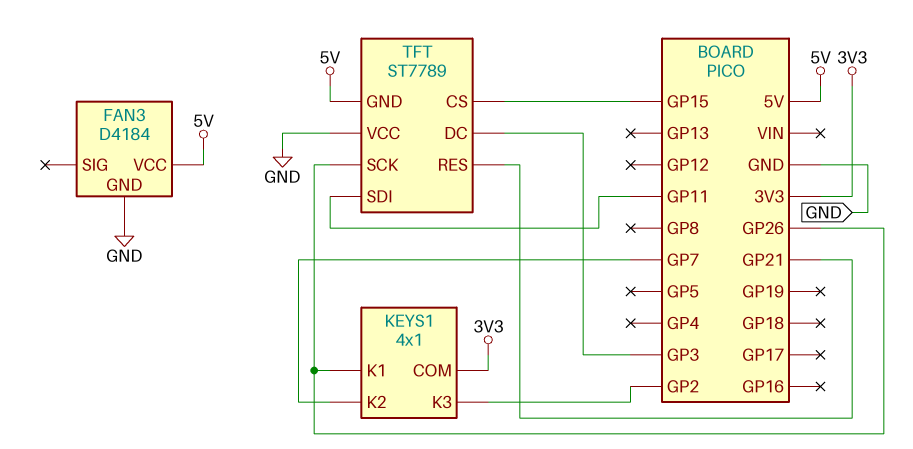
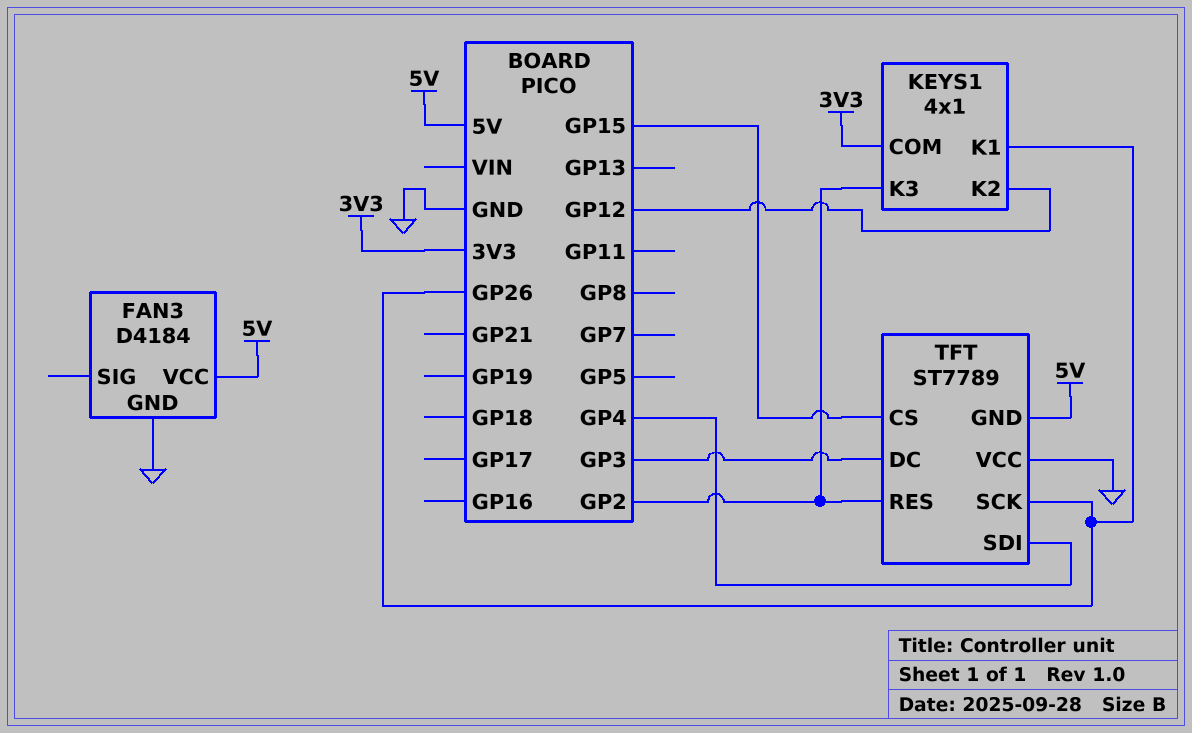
KEYS1 pin K2: GP7 -> GP12
TFT pin RES: GP21 -> GP2
TFT pin SDI: GP11 -> GP4

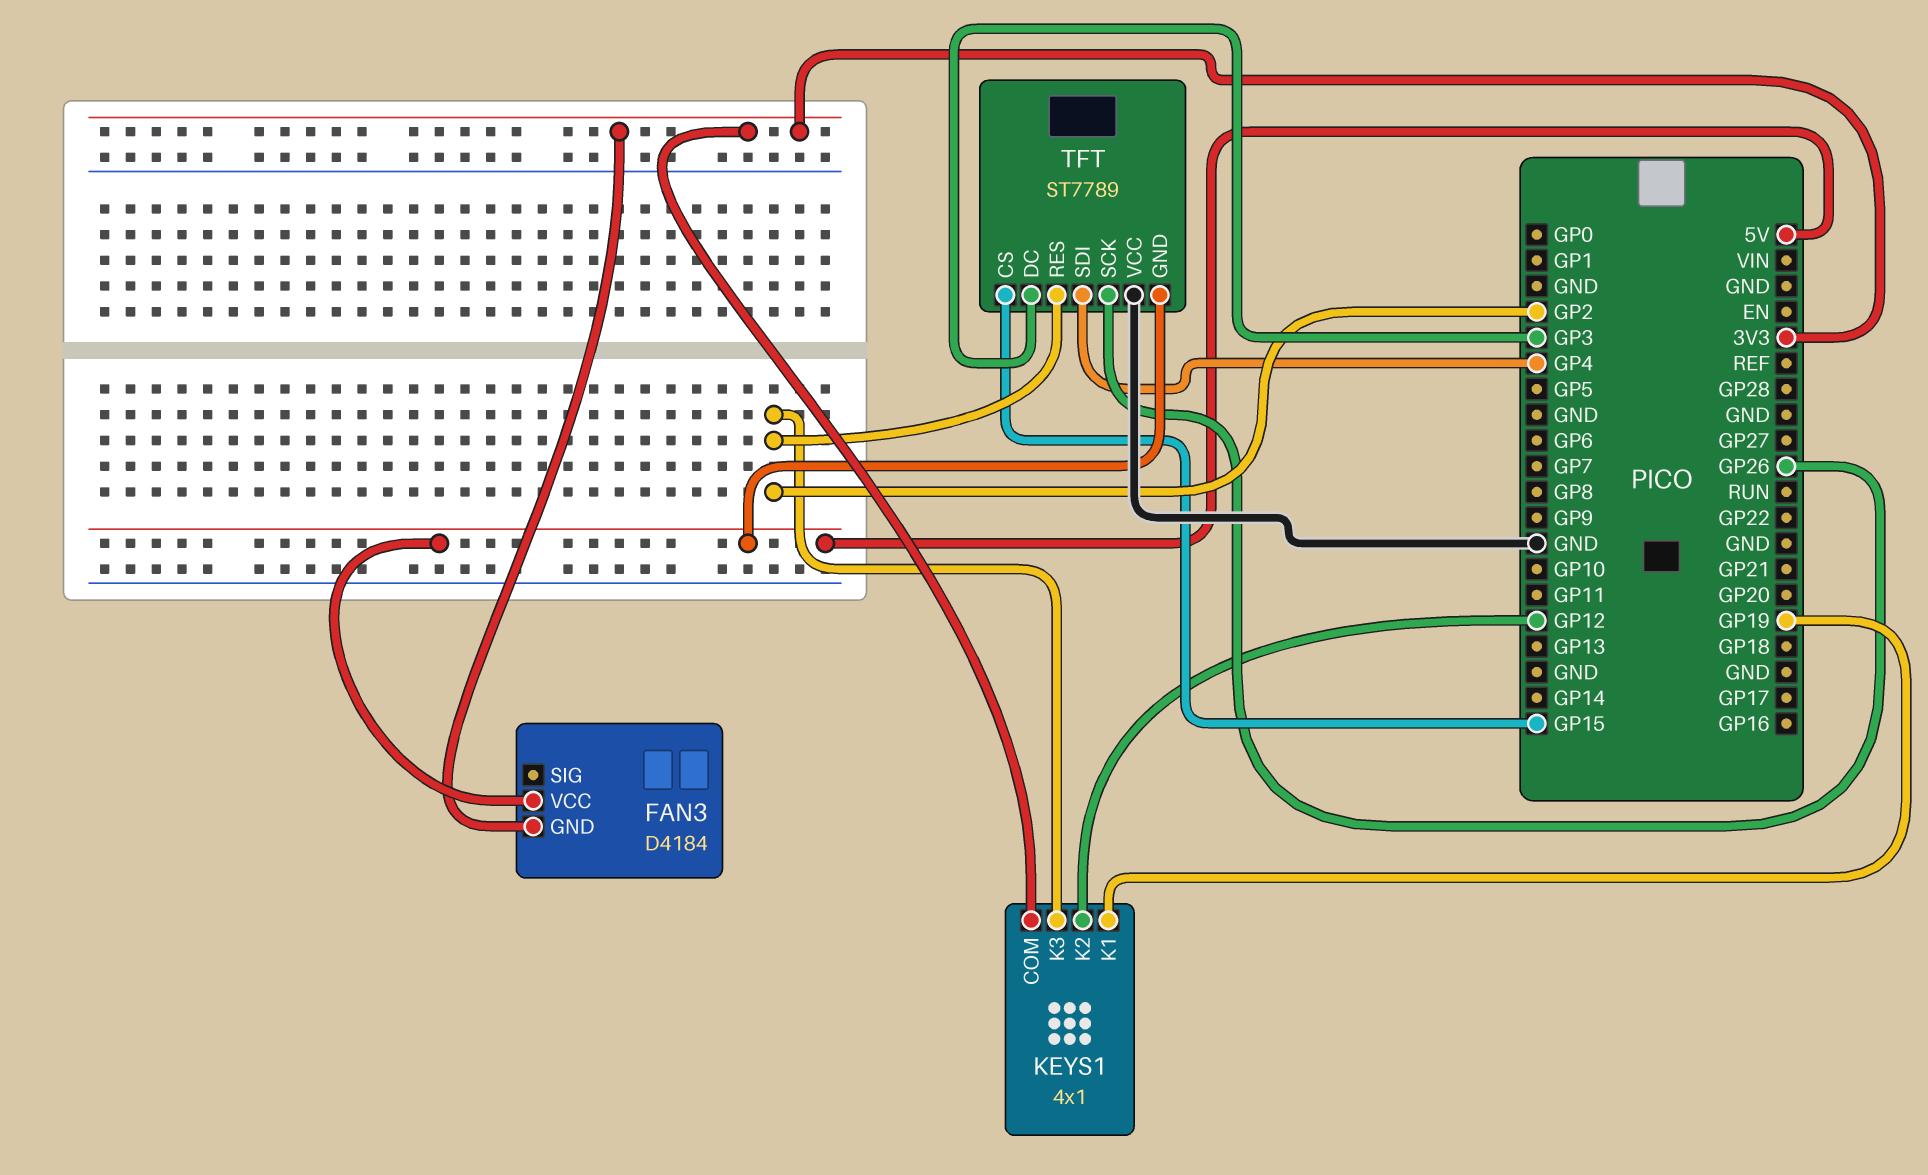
FAN3 pin GND: GND -> 3V3
KEYS1 pin K1: GP26 -> GP19

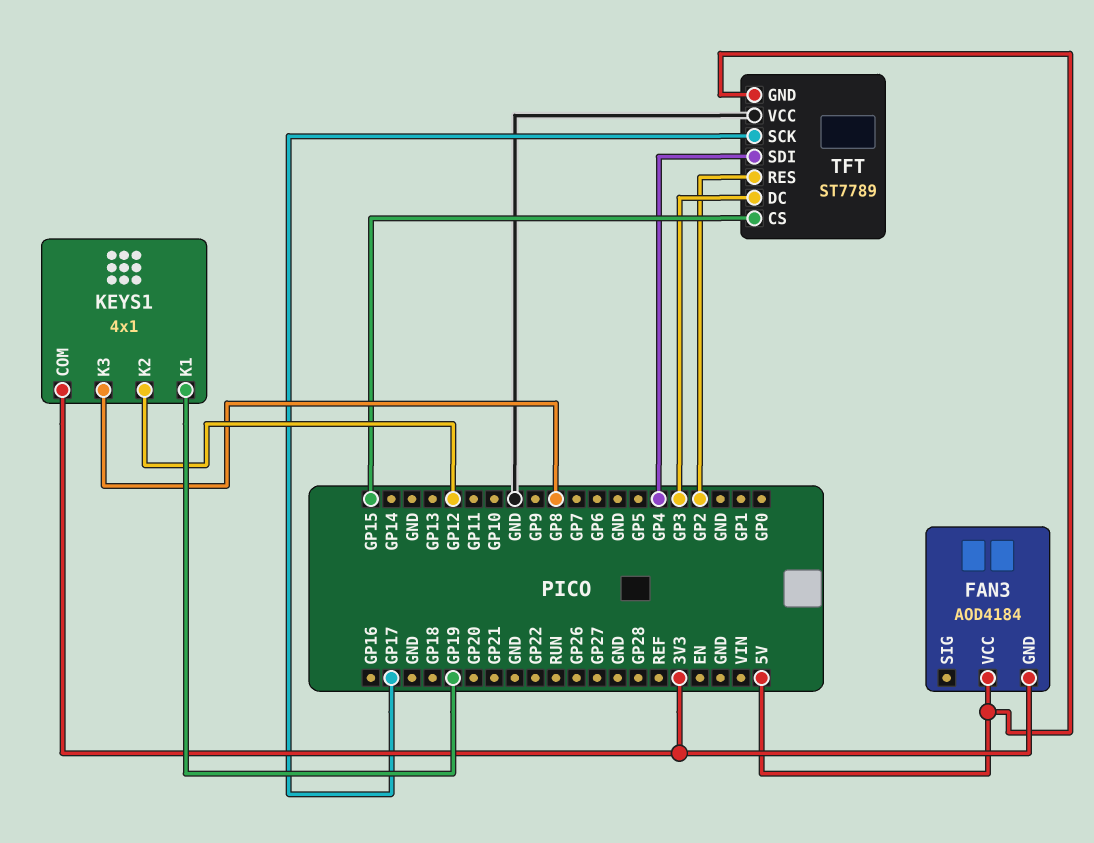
FAN3: D4184 -> AOD4184
KEYS1 pin K3: GP2 -> GP8
TFT pin SCK: GP26 -> GP17

